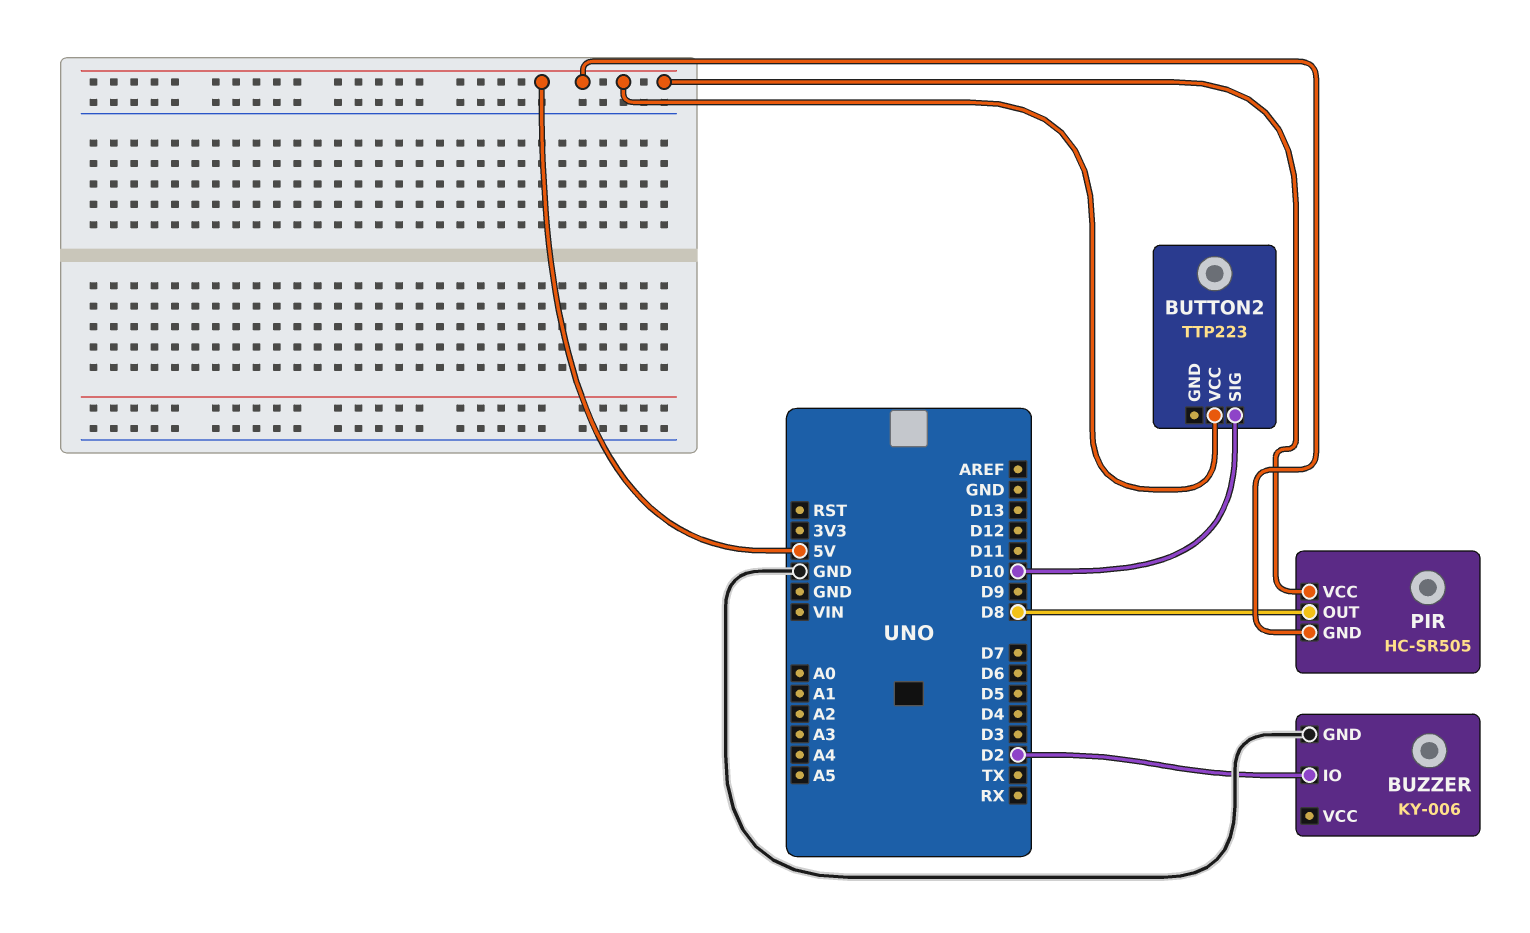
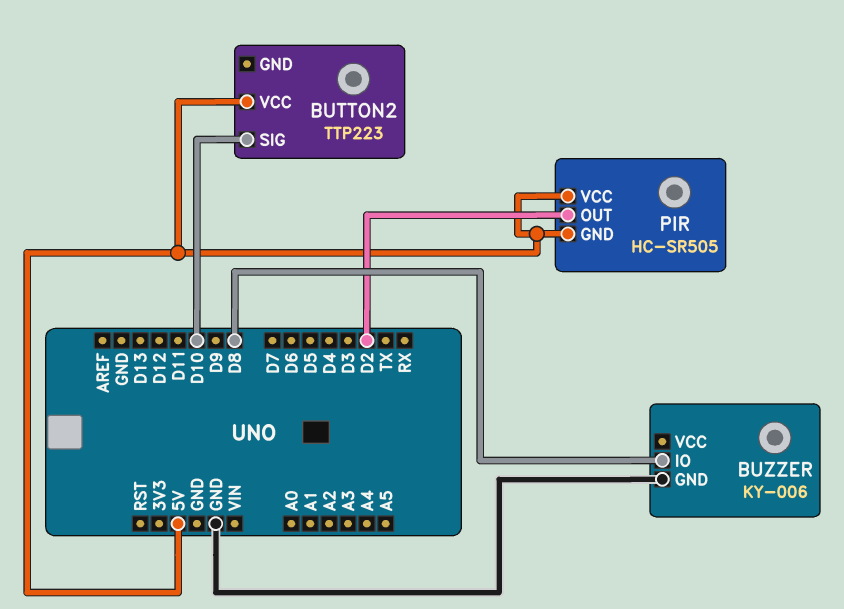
BUZZER pin IO: D2 -> D8
PIR pin OUT: D8 -> D2

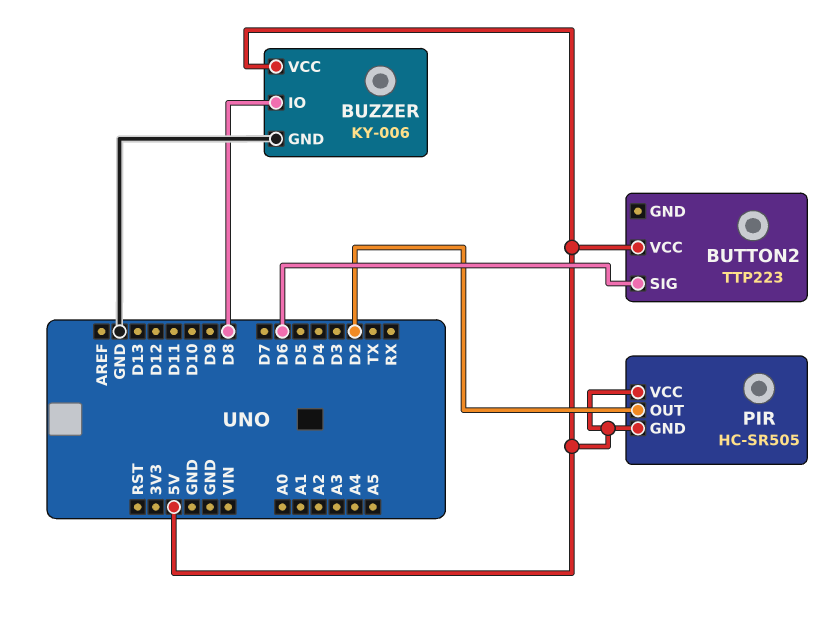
BUTTON2 pin SIG: D10 -> D6
BUZZER pin VCC: none -> 5V

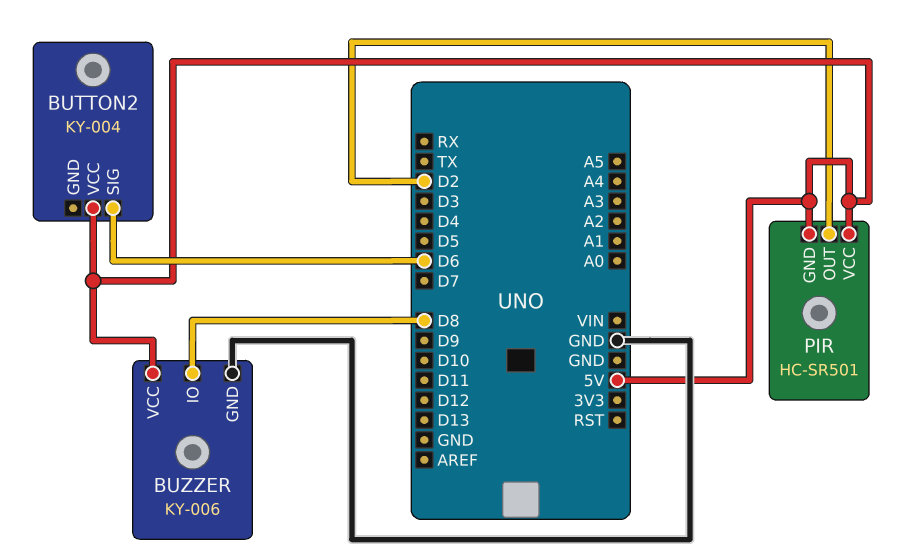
BUTTON2: TTP223 -> KY-004
PIR: HC-SR505 -> HC-SR501

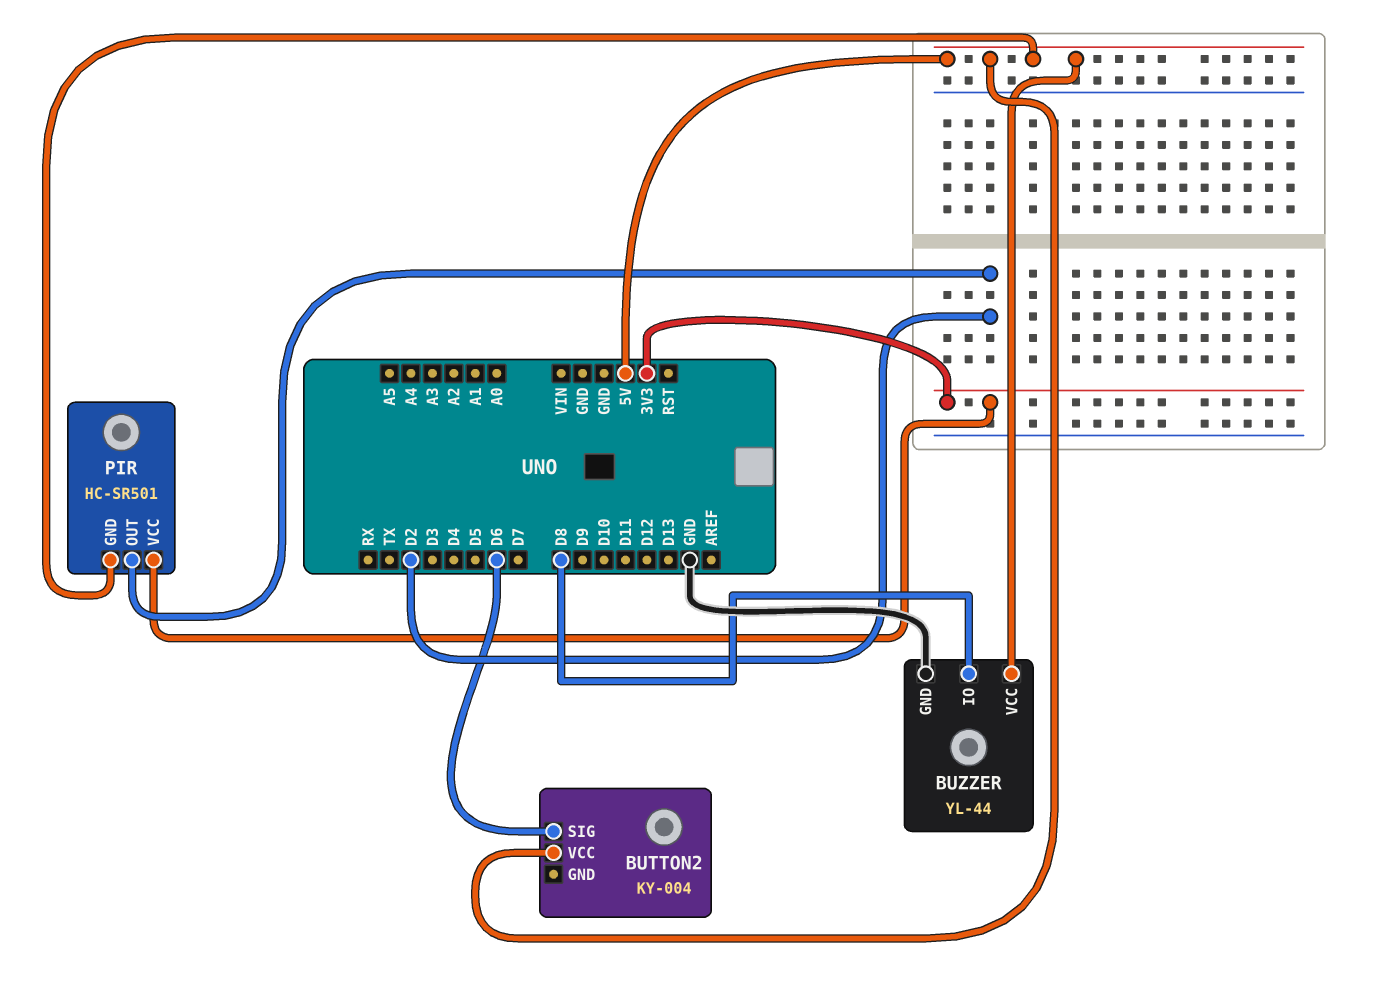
BUZZER: KY-006 -> YL-44
PIR pin VCC: 5V -> 3V3

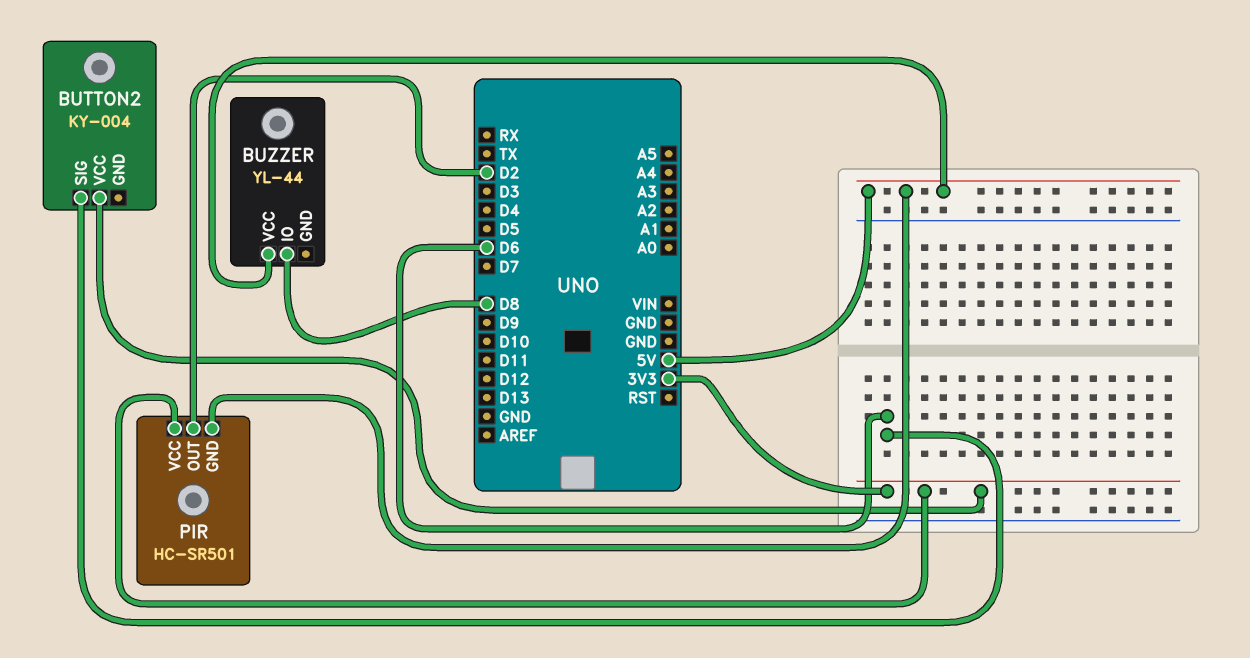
BUTTON2 pin VCC: 5V -> 3V3
BUZZER pin GND: GND -> none

